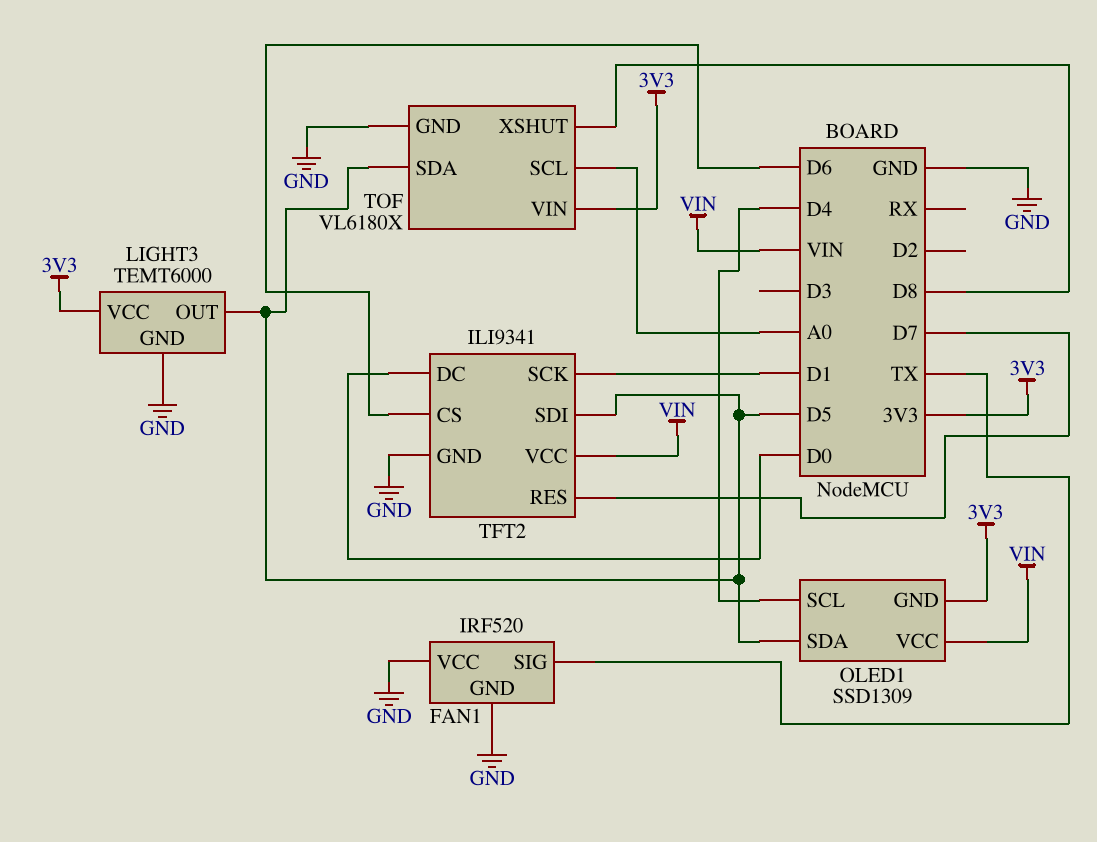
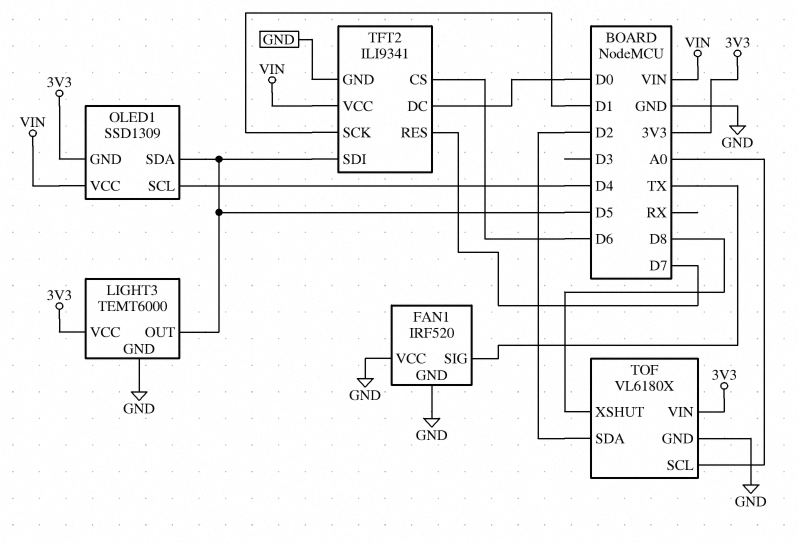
TOF pin SDA: D5 -> D2

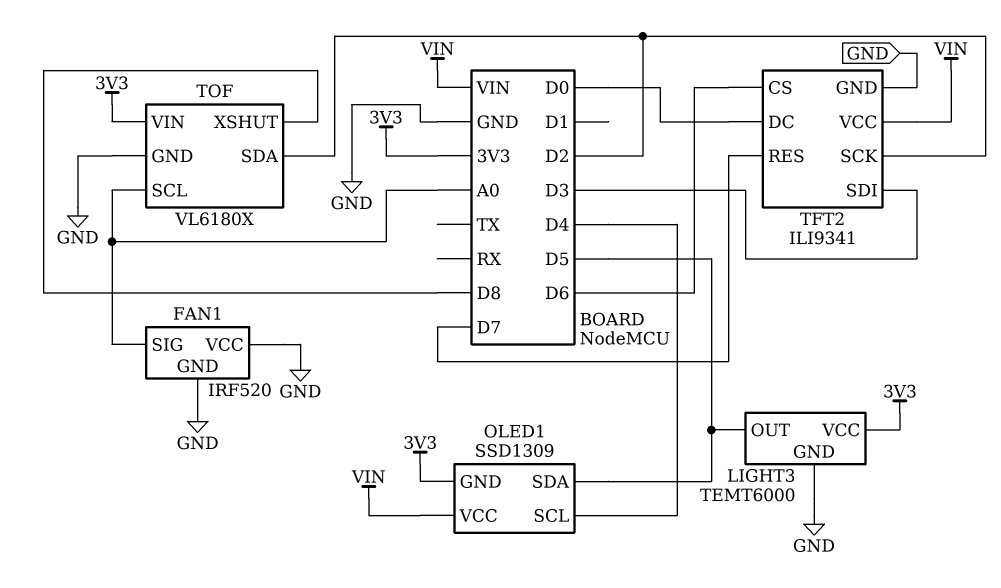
FAN1 pin SIG: TX -> A0
TFT2 pin SCK: D1 -> D2
TFT2 pin SDI: D5 -> D3

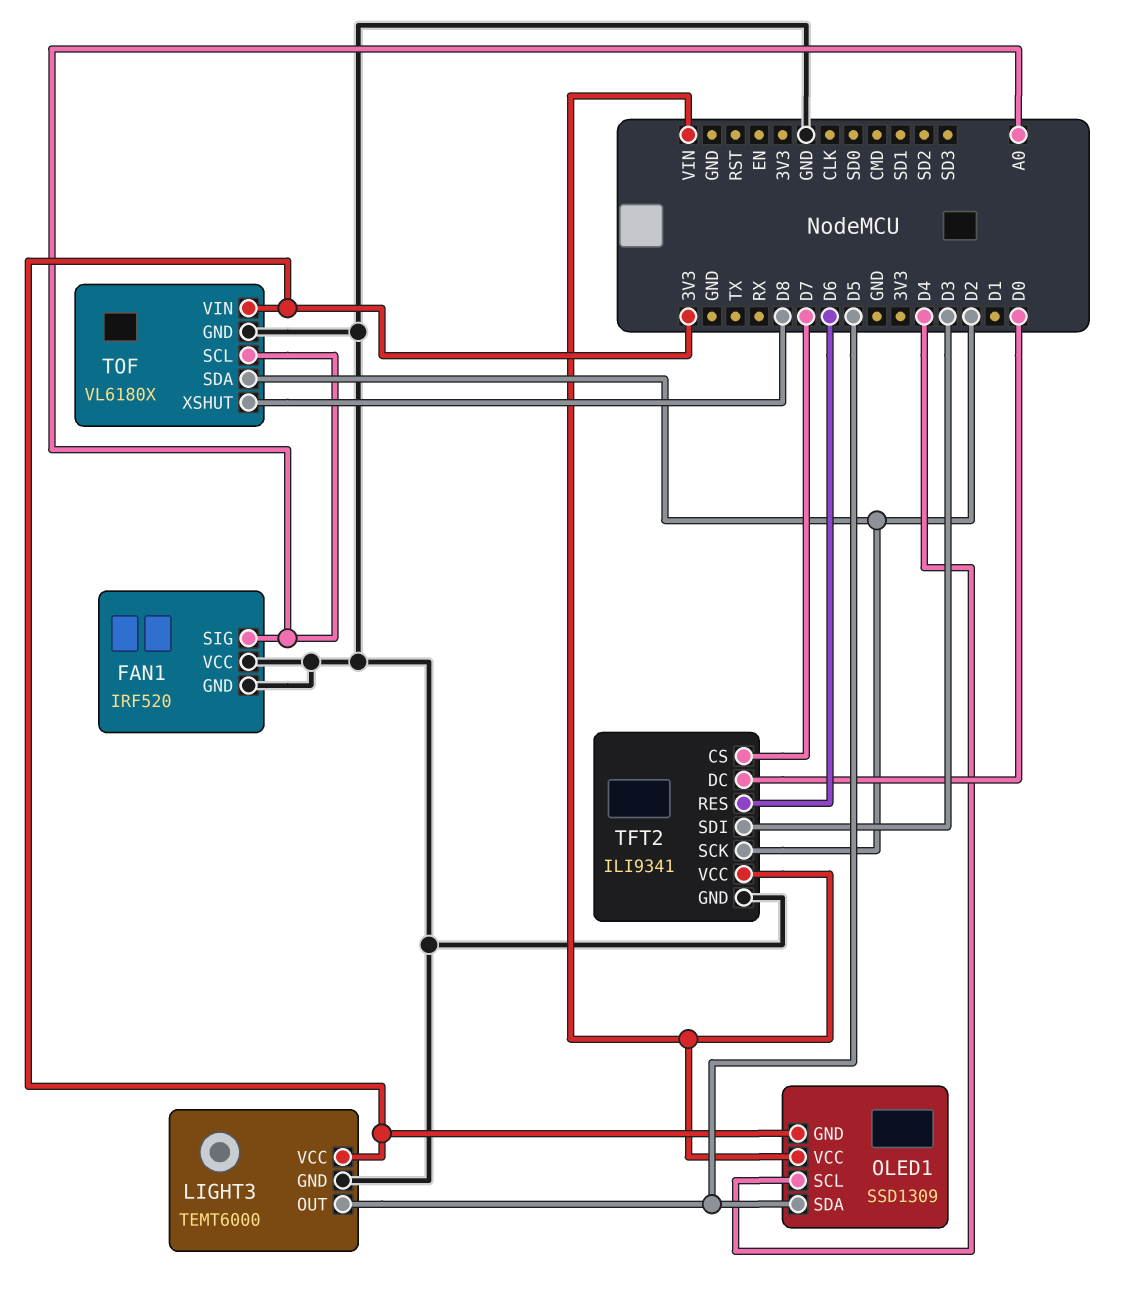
TFT2 pin CS: D6 -> D7
TFT2 pin RES: D7 -> D6

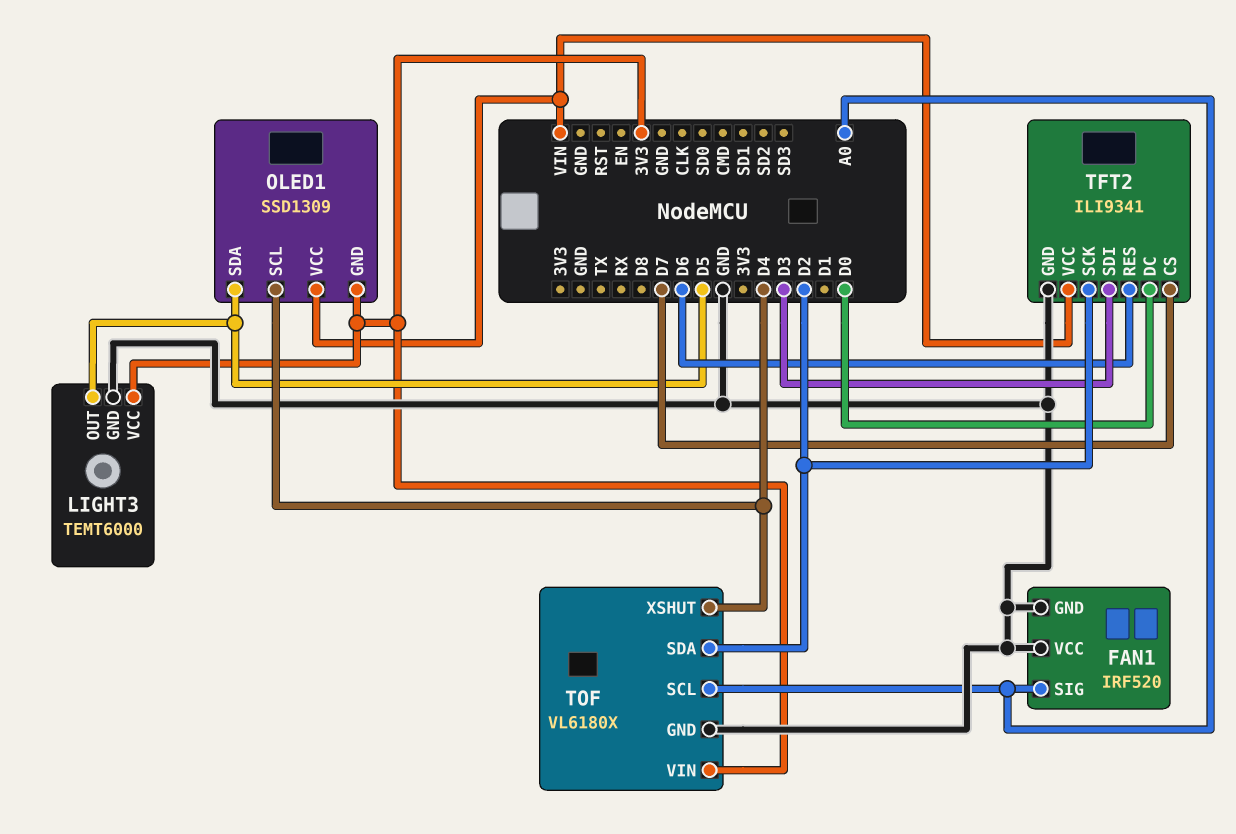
TOF pin XSHUT: D8 -> D4

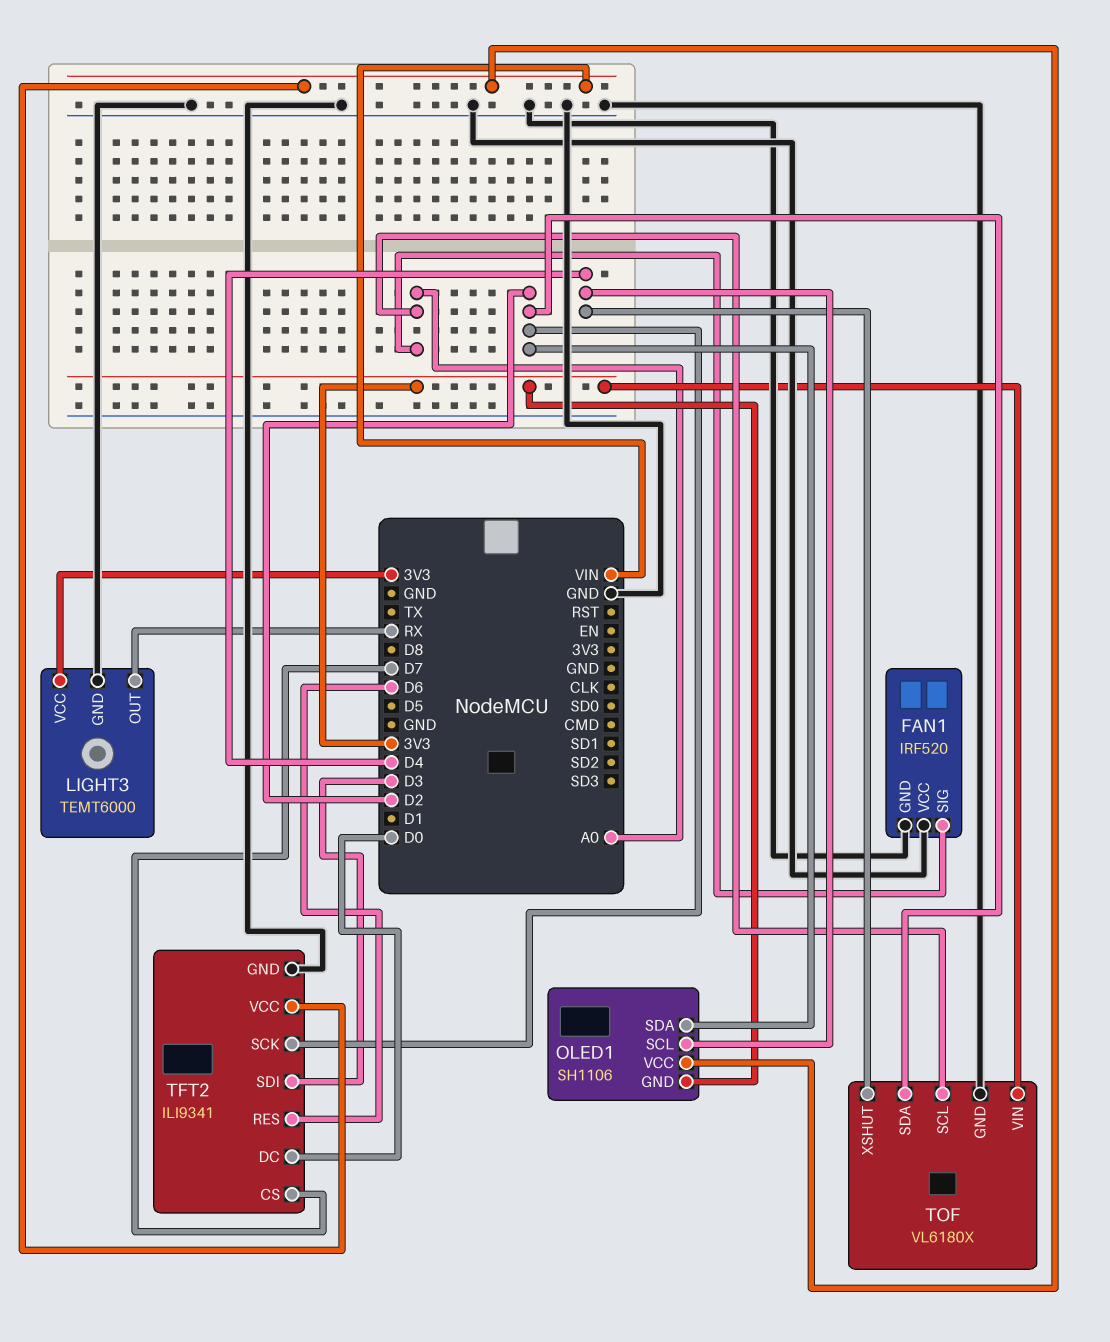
LIGHT3 pin OUT: D5 -> RX
OLED1: SSD1309 -> SH1106
OLED1 pin SDA: D5 -> D2

